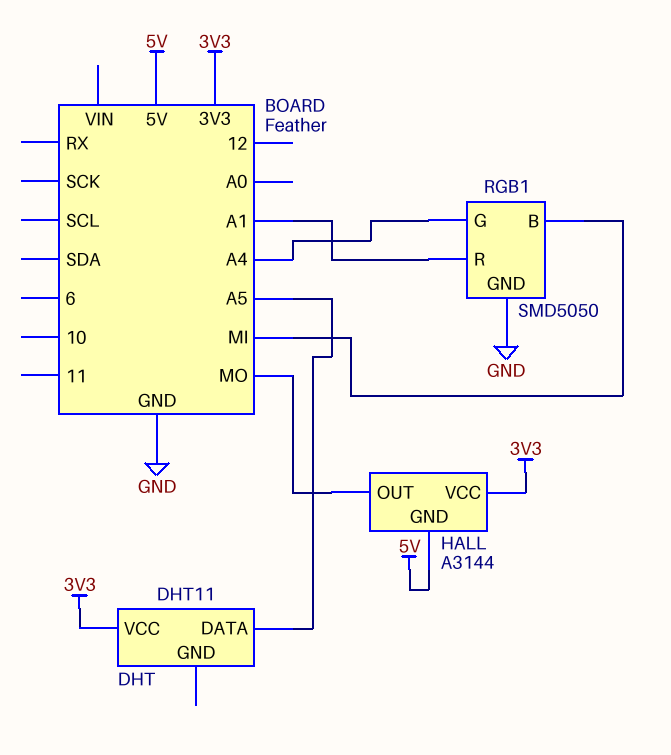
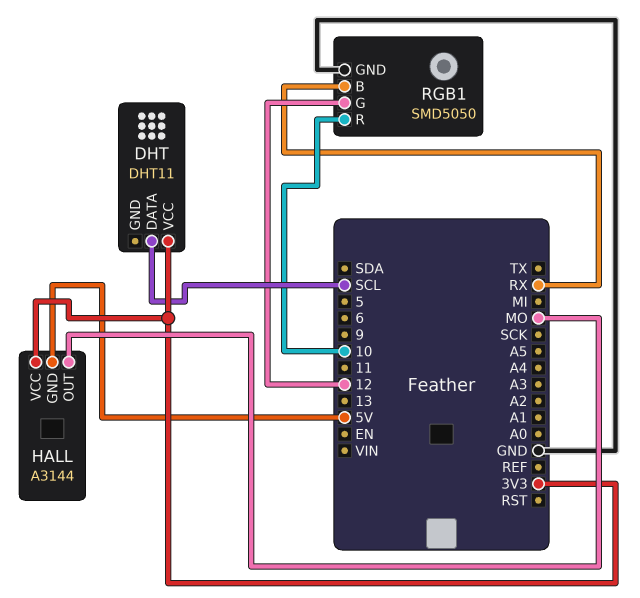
DHT pin DATA: A5 -> SCL
RGB1 pin B: MI -> RX
RGB1 pin G: A4 -> 12
RGB1 pin R: A1 -> 10

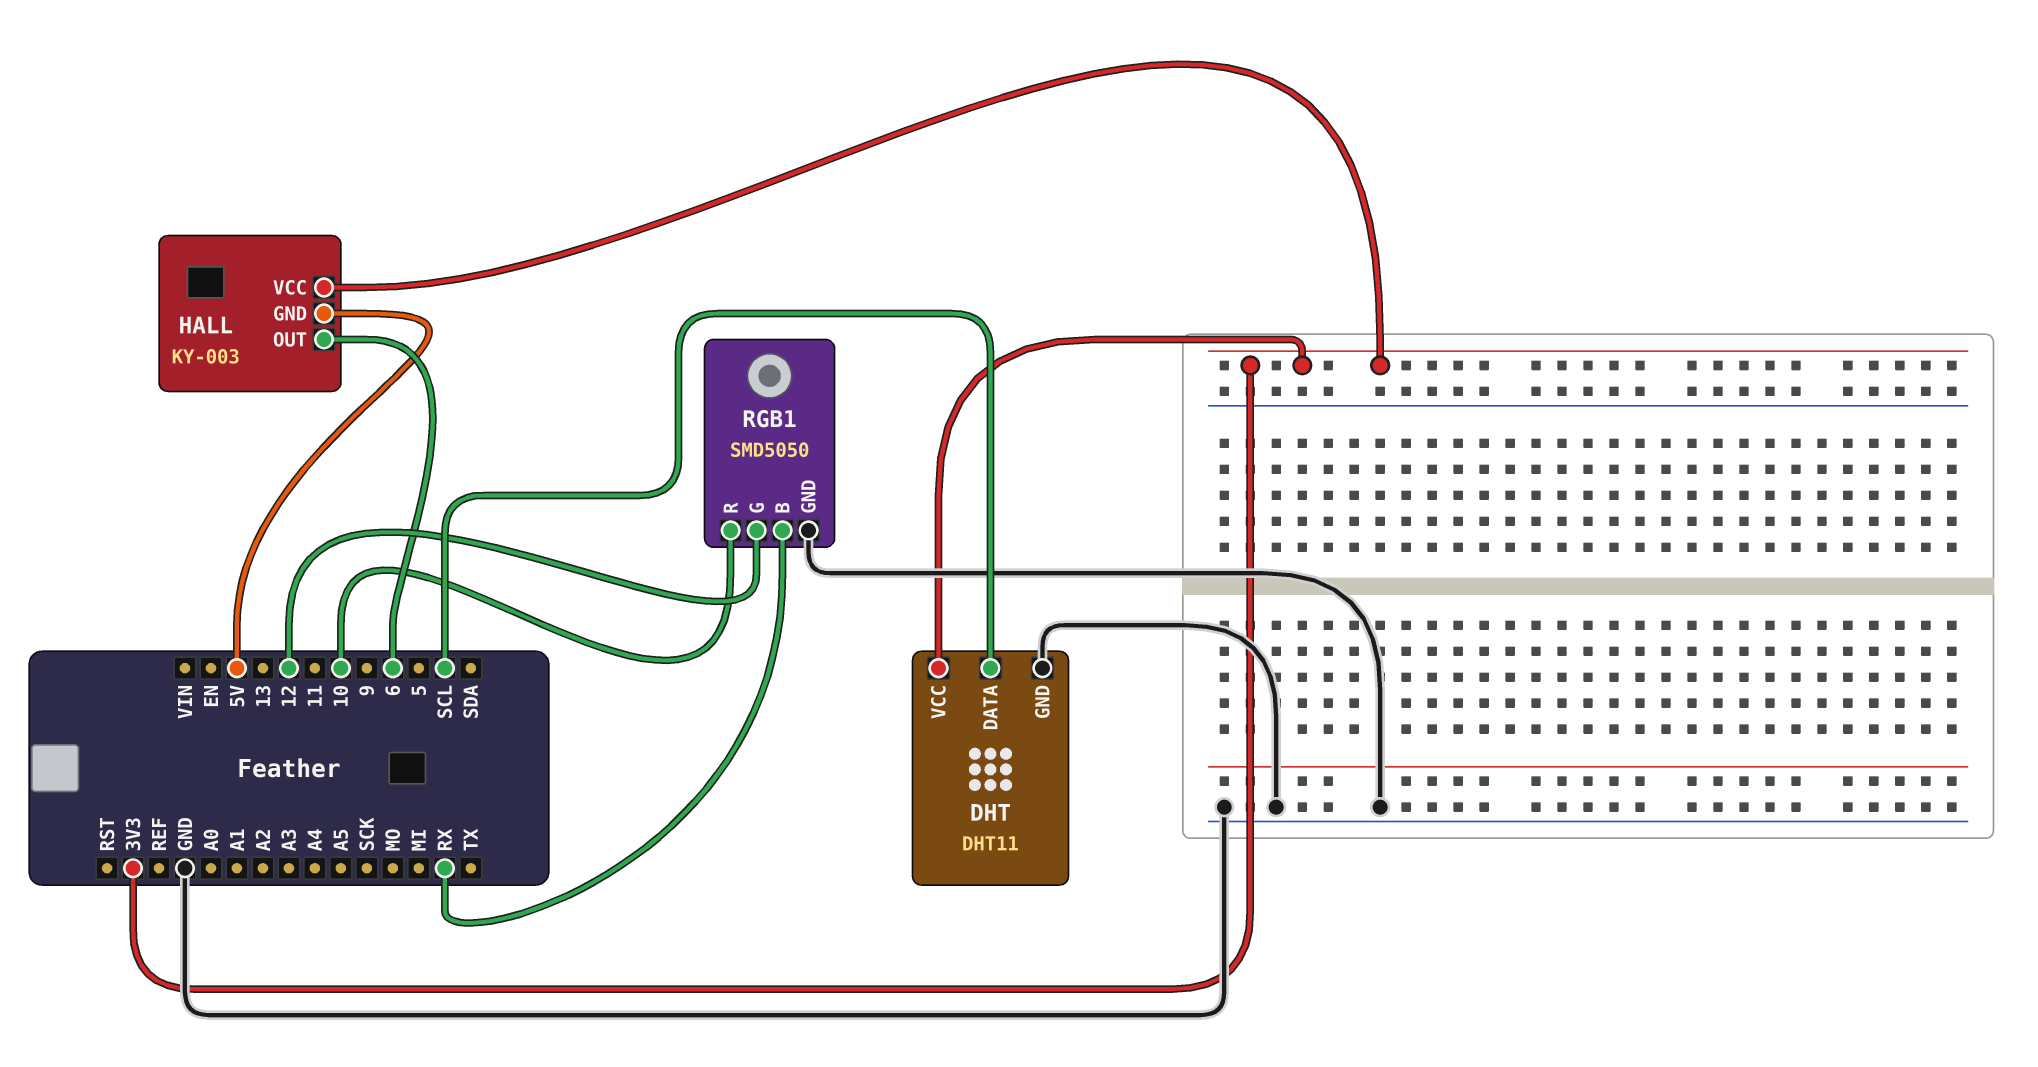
DHT pin GND: none -> GND
HALL: A3144 -> KY-003
HALL pin OUT: MO -> 6

